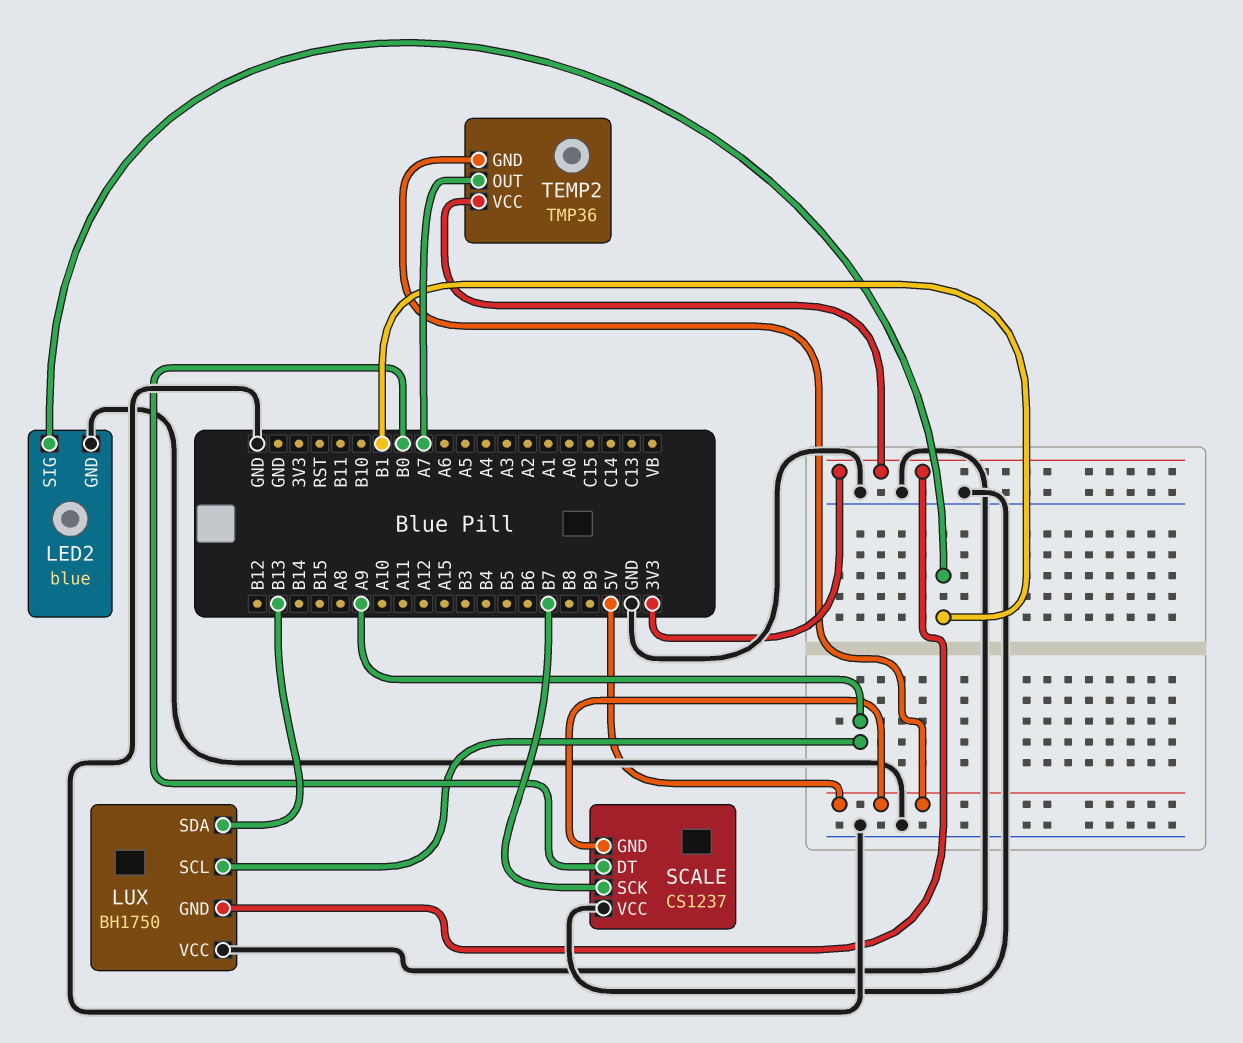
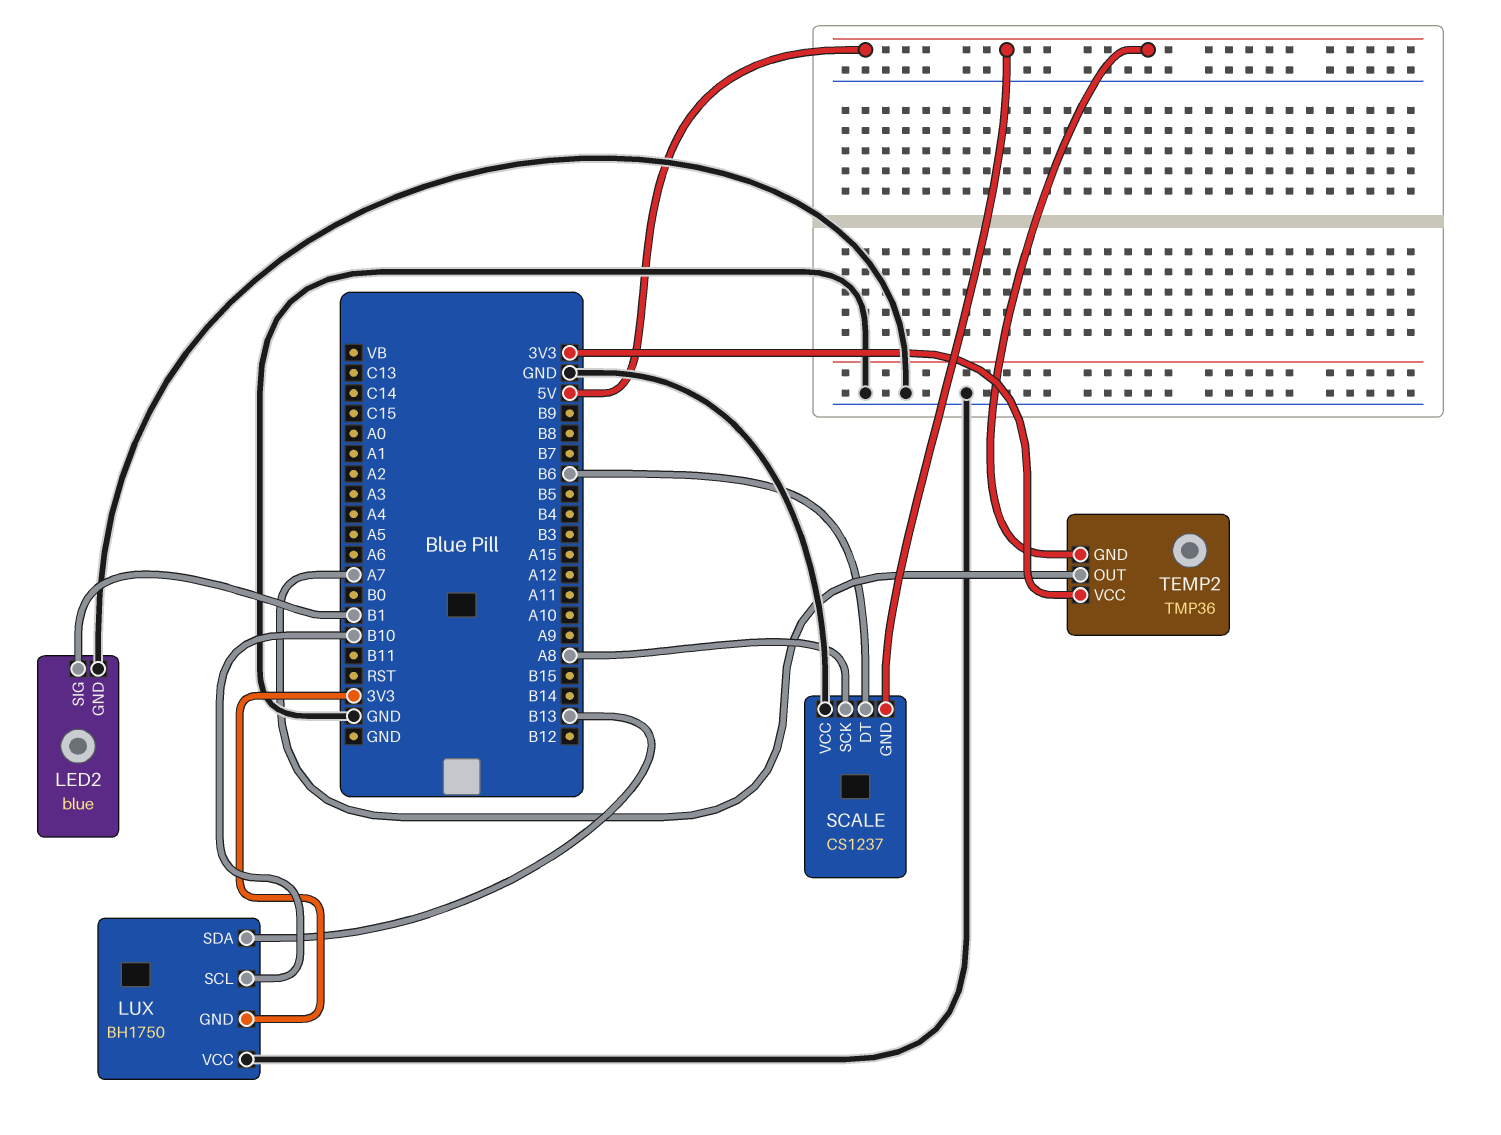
LUX pin SCL: A9 -> B10
SCALE pin DT: B0 -> B6
SCALE pin SCK: B7 -> A8

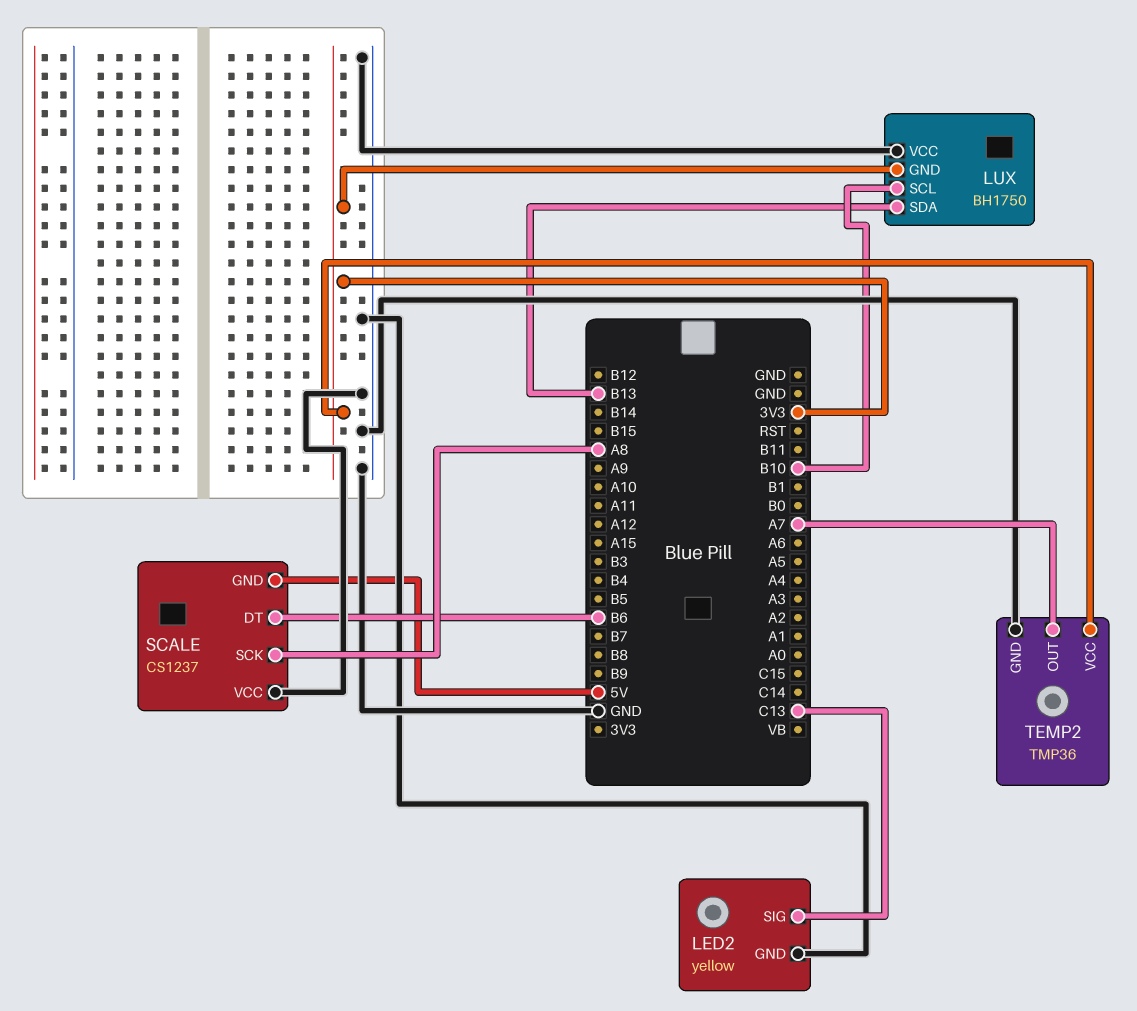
LED2: blue -> yellow
LED2 pin SIG: B1 -> C13
TEMP2 pin GND: 5V -> GND

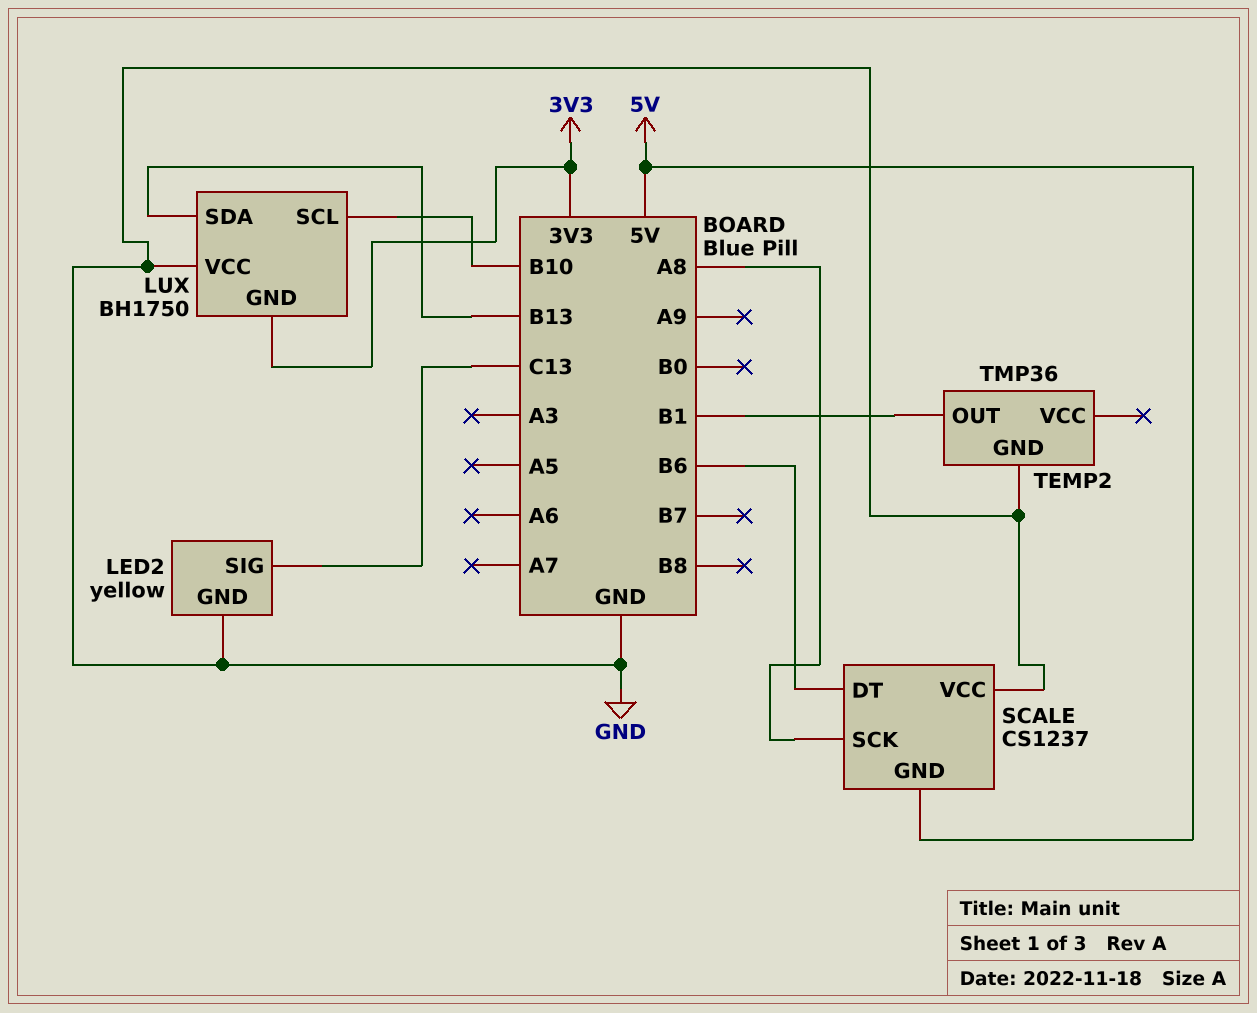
TEMP2 pin OUT: A7 -> B1
TEMP2 pin VCC: 3V3 -> none

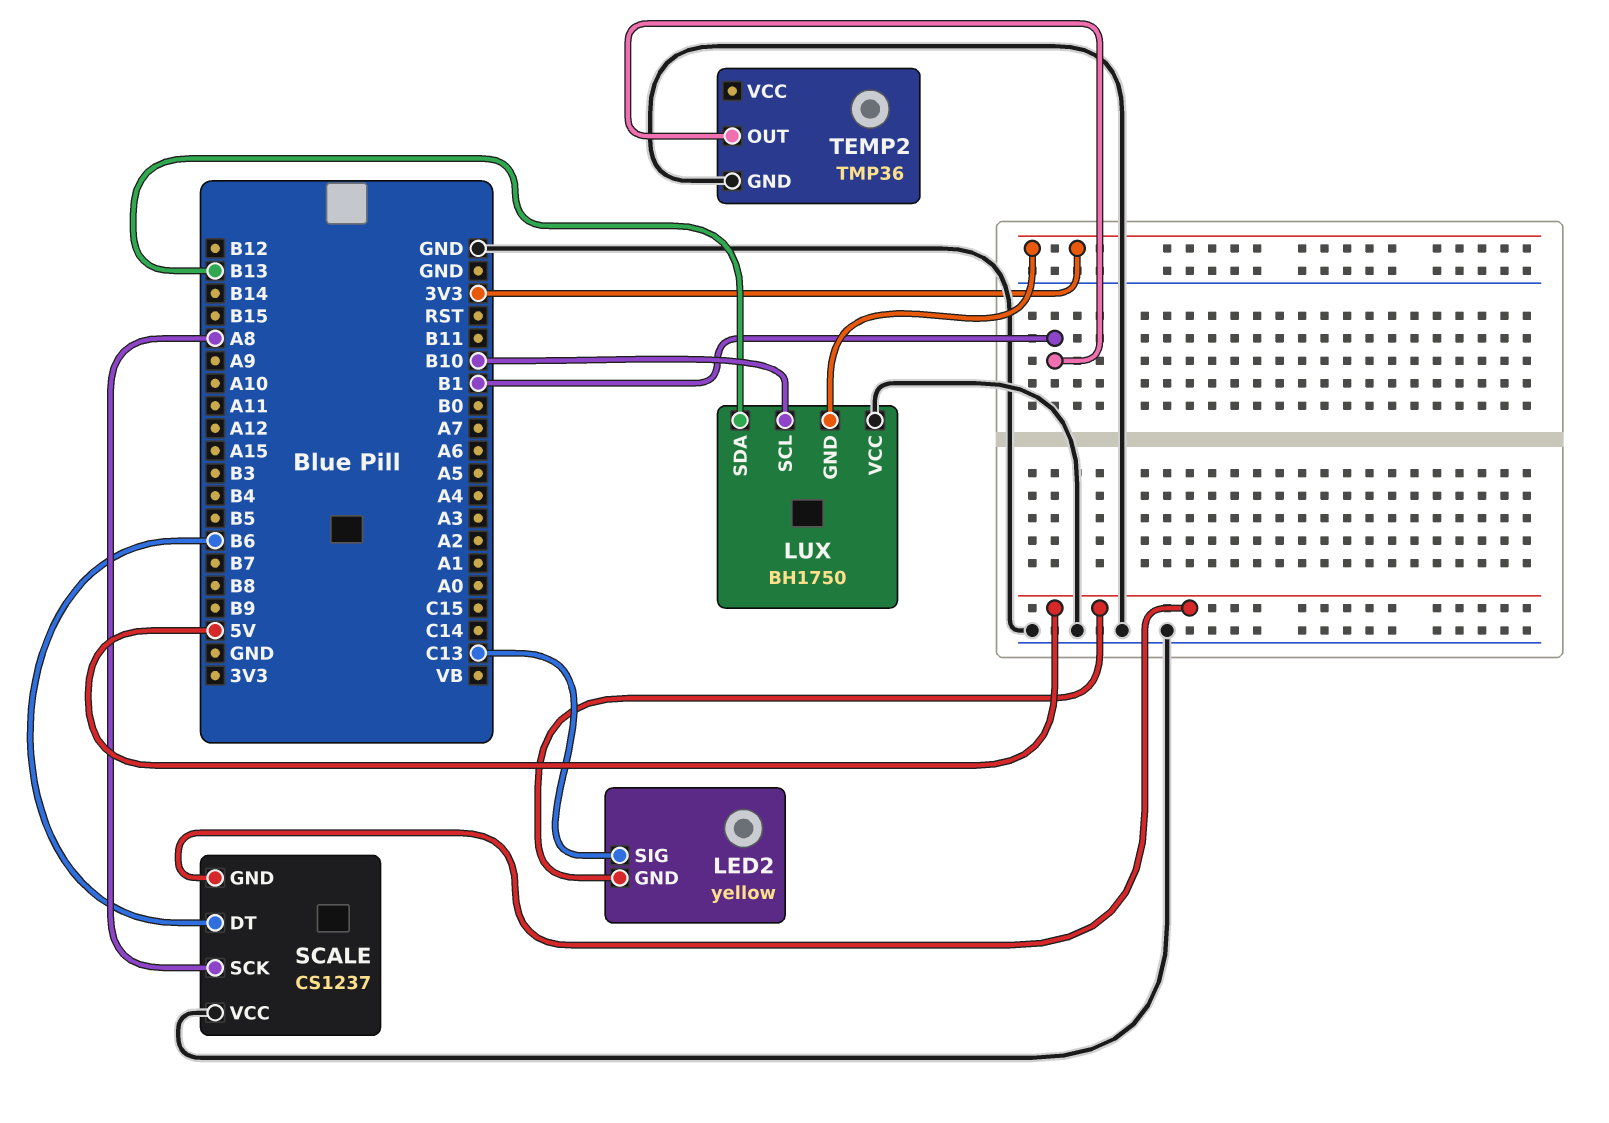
LED2 pin GND: GND -> 5V

